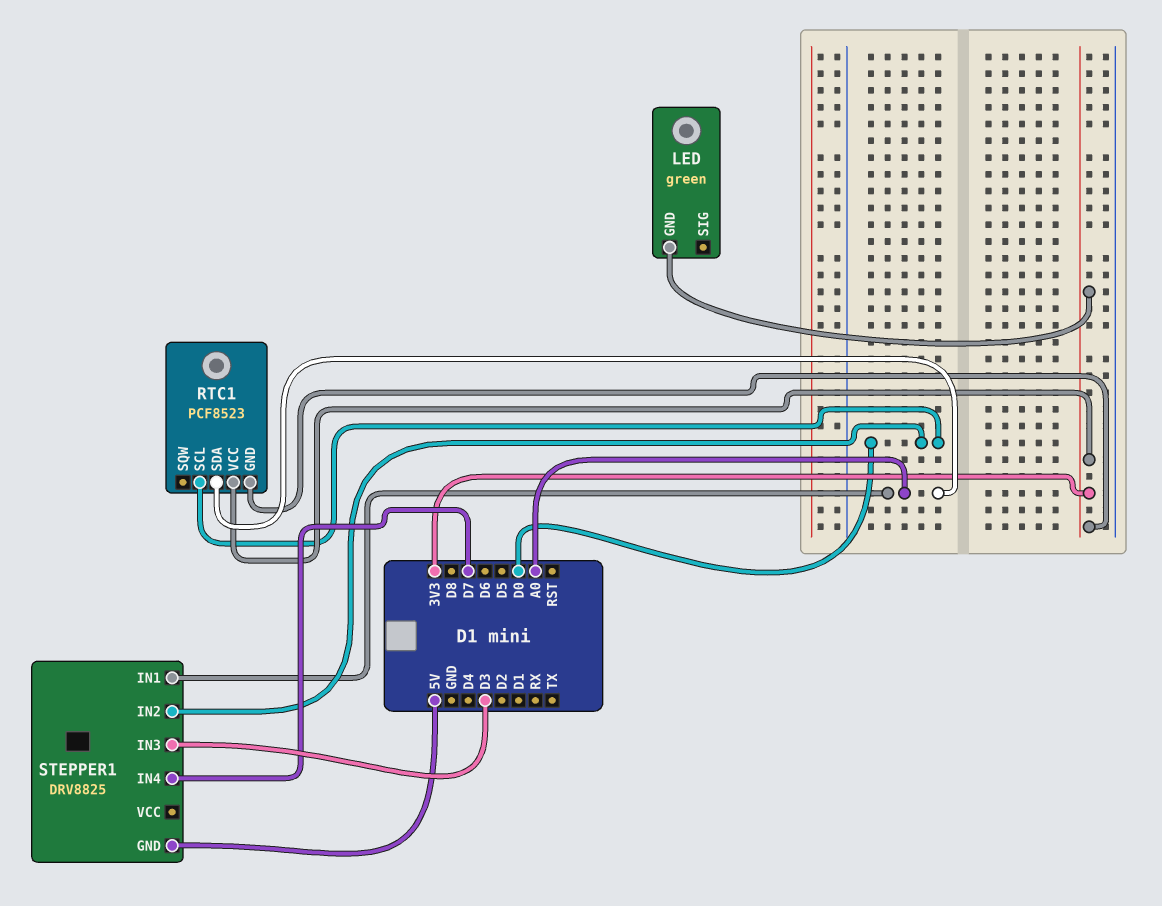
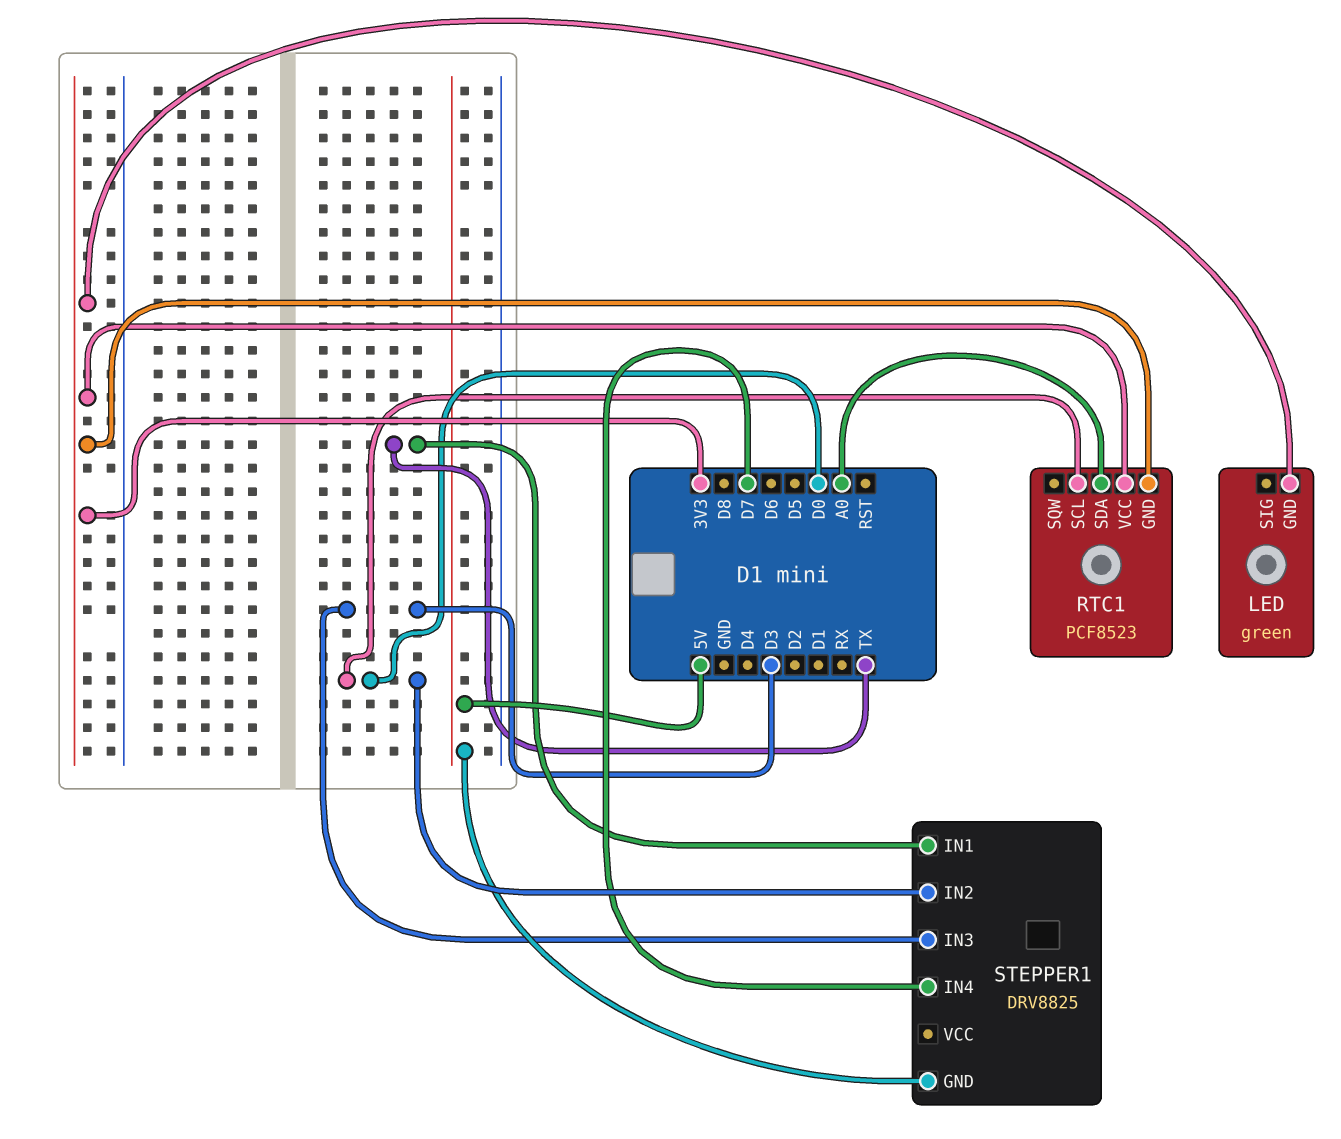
STEPPER1 pin IN1: A0 -> TX

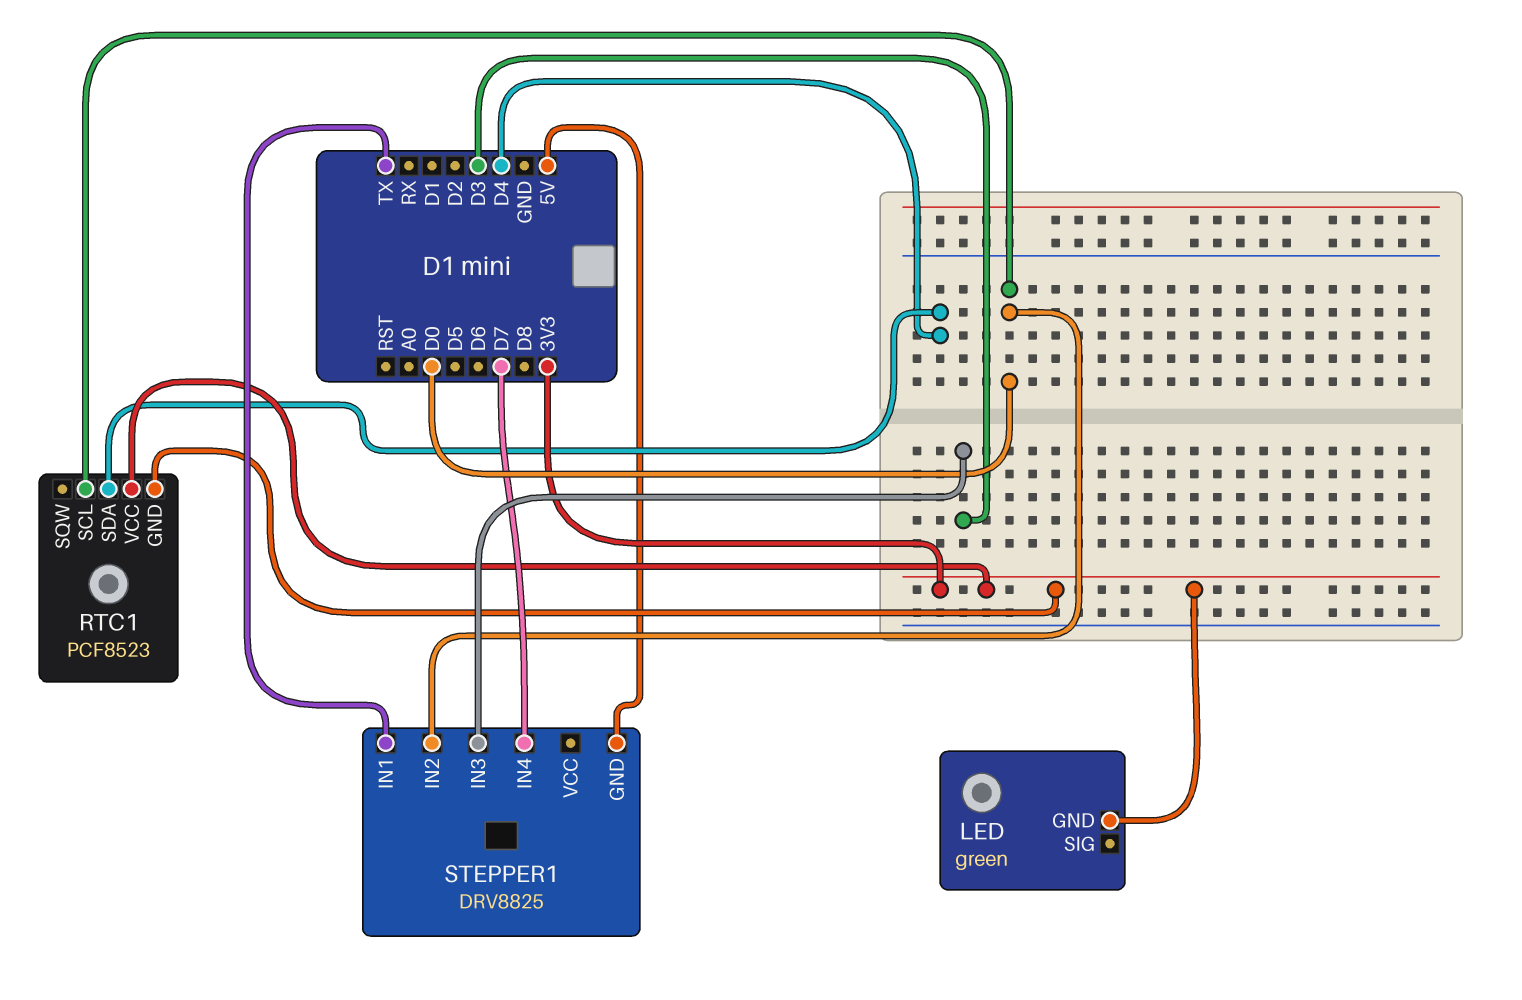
RTC1 pin SDA: A0 -> D4

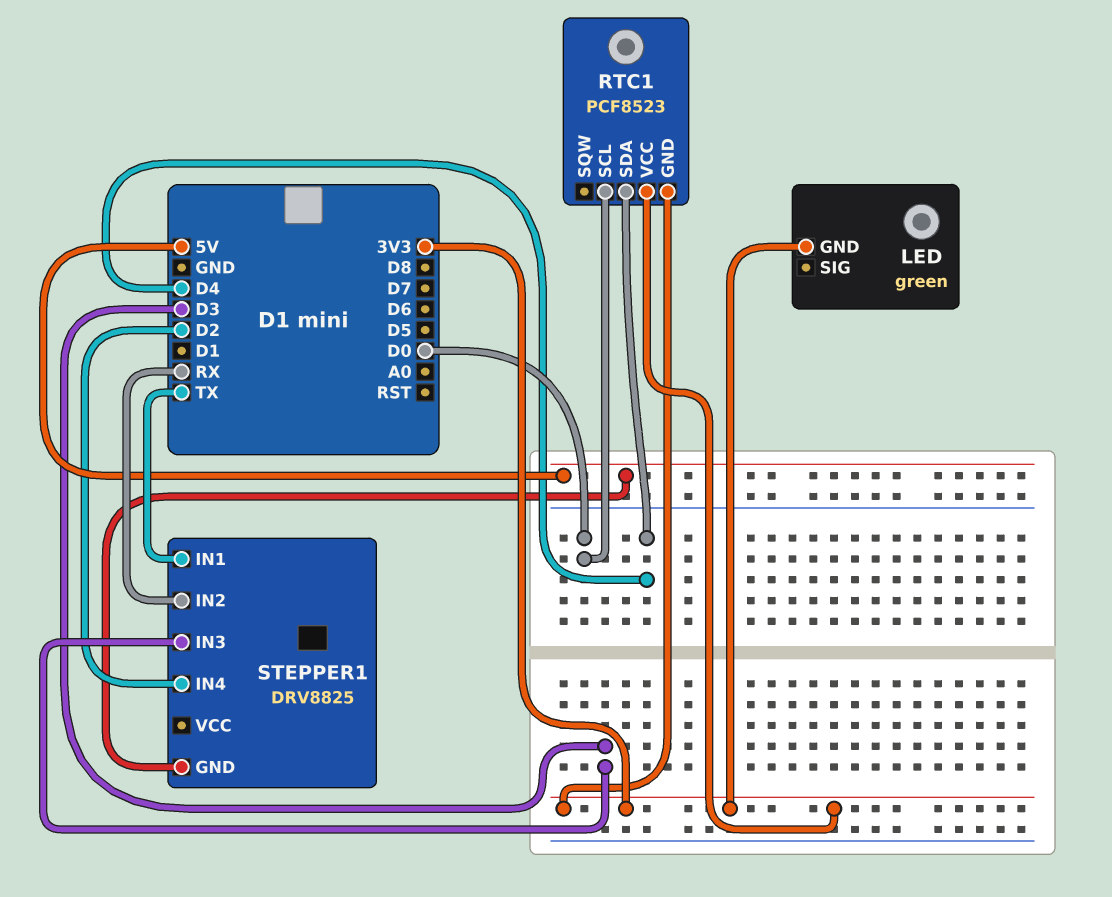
STEPPER1 pin IN2: D0 -> RX
STEPPER1 pin IN4: D7 -> D2

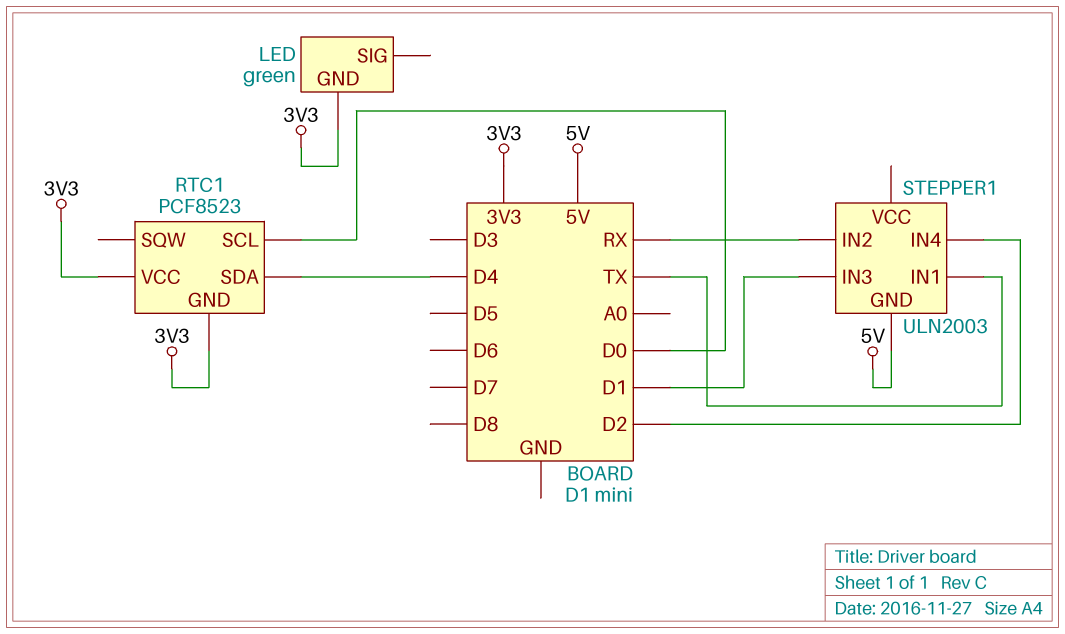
STEPPER1: DRV8825 -> ULN2003
STEPPER1 pin IN3: D3 -> D1

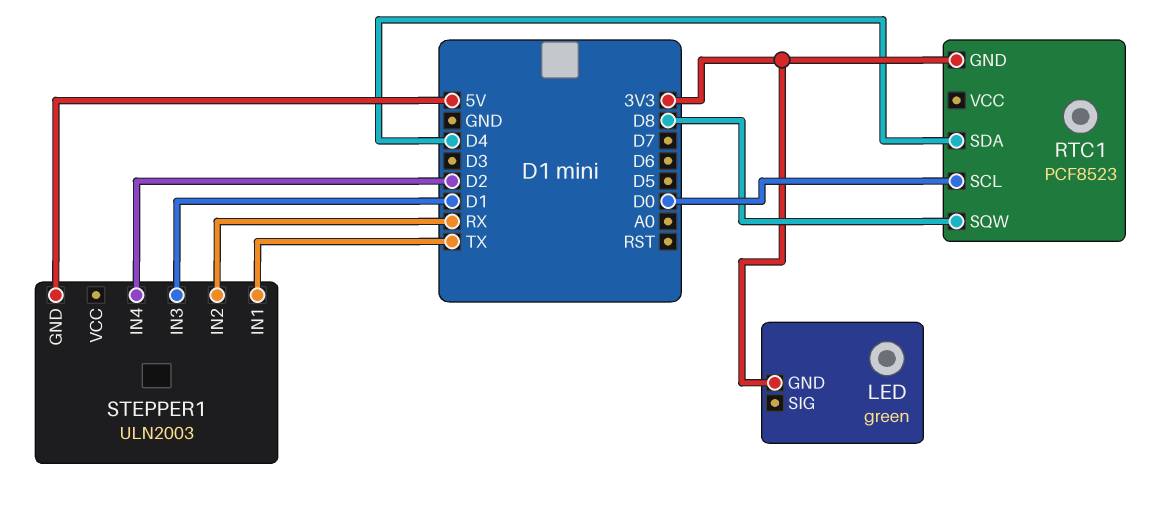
RTC1 pin SQW: none -> D8
RTC1 pin VCC: 3V3 -> none

